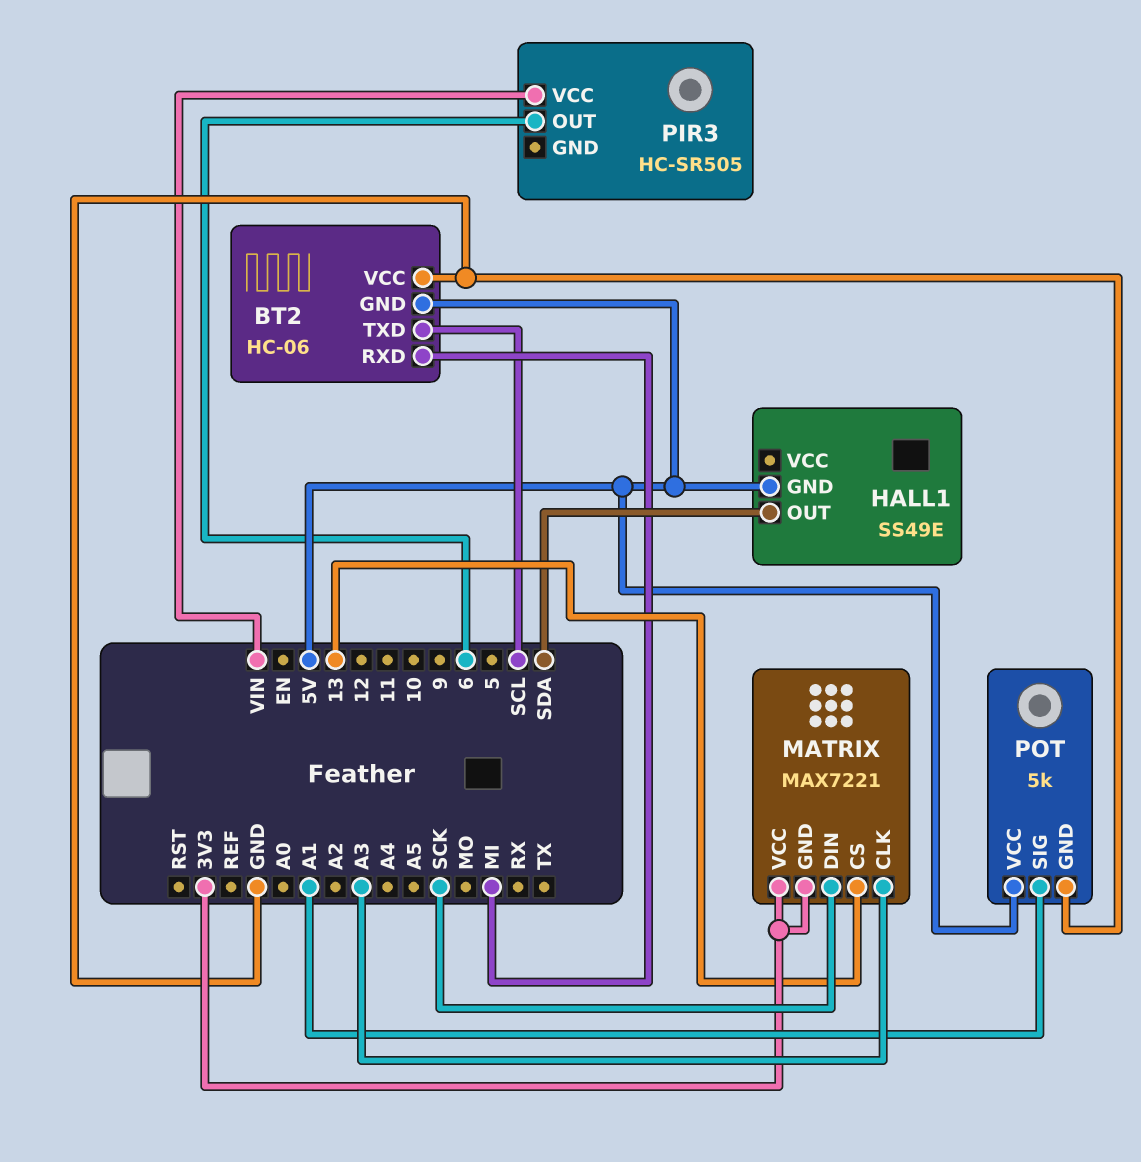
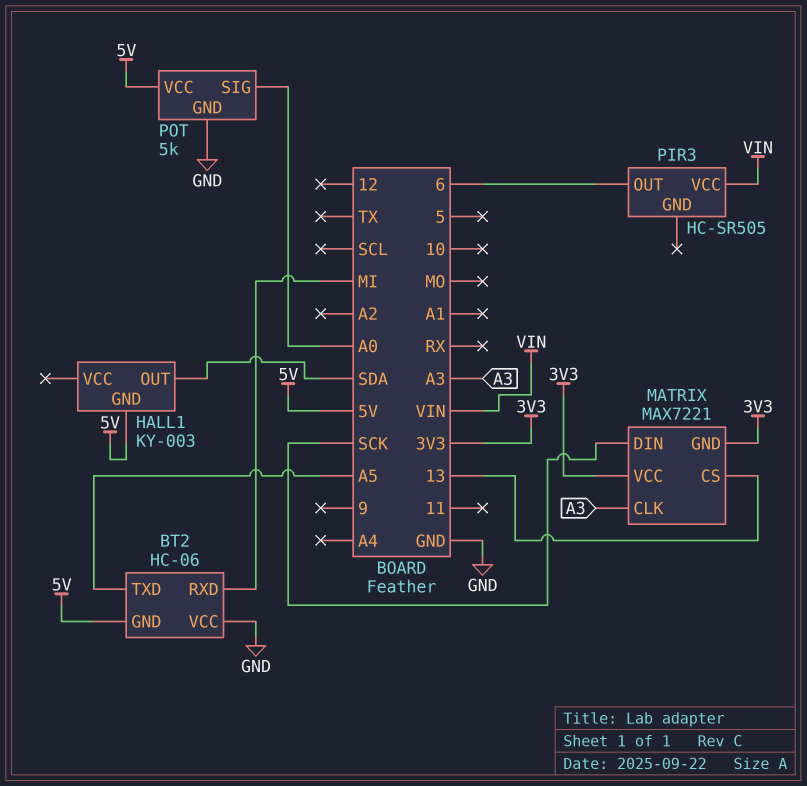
BT2 pin TXD: SCL -> A5
HALL1: SS49E -> KY-003
POT pin SIG: A1 -> A0

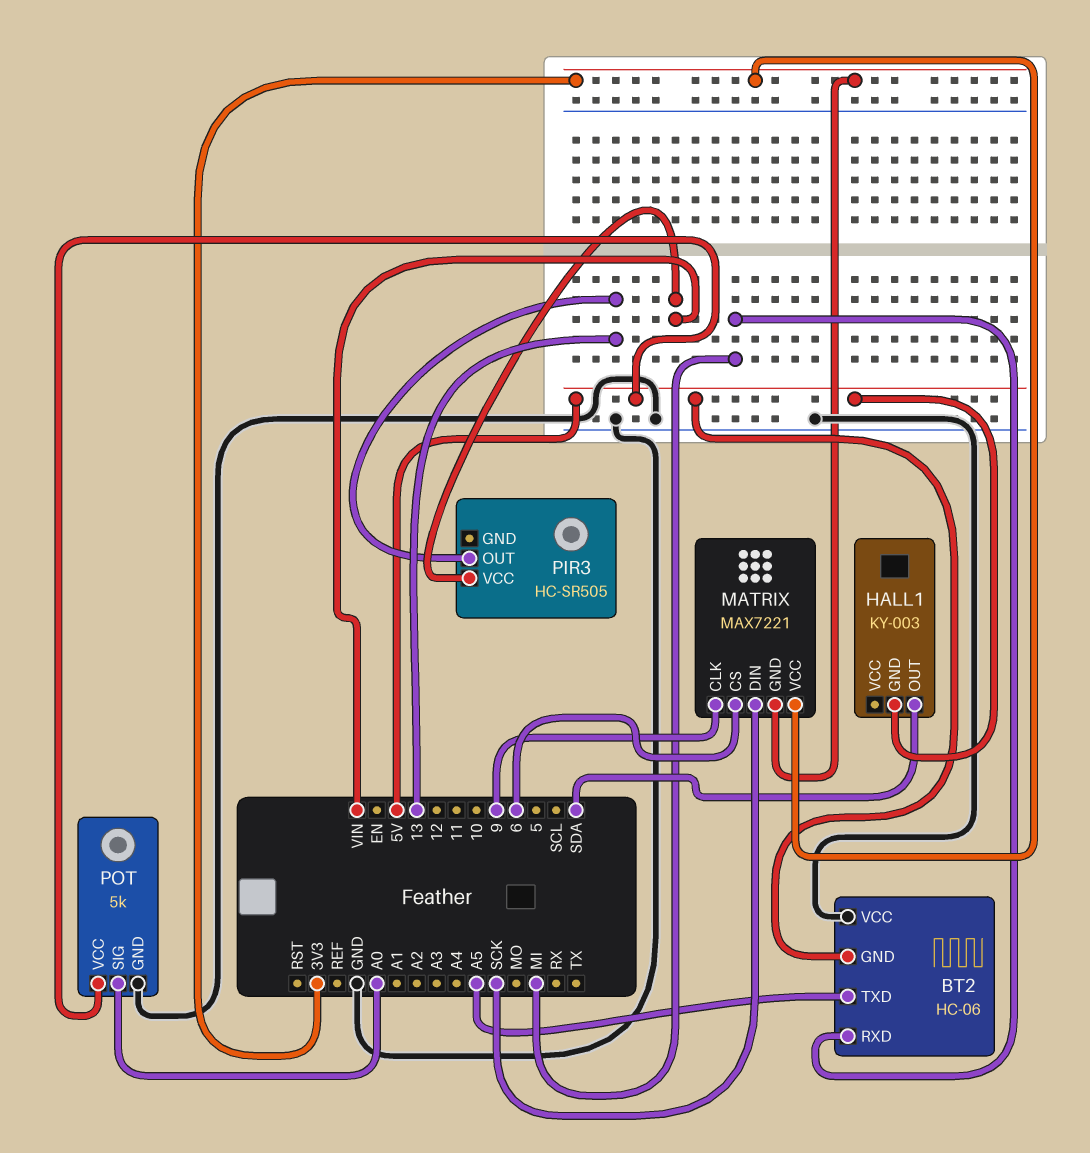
MATRIX pin CLK: A3 -> 9
MATRIX pin CS: 13 -> 6
PIR3 pin OUT: 6 -> 13

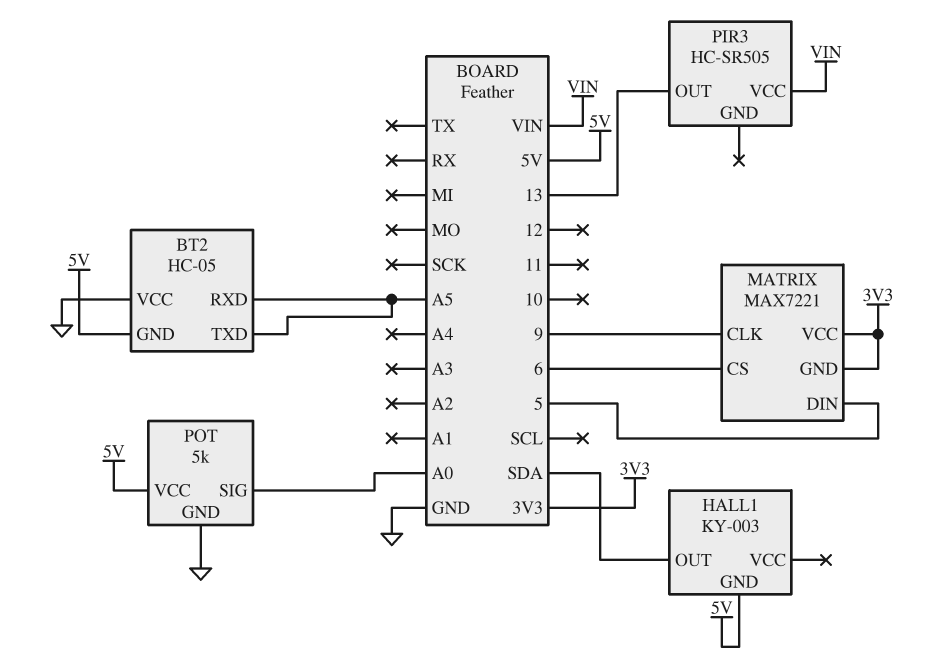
BT2: HC-06 -> HC-05
BT2 pin RXD: MI -> A5
MATRIX pin DIN: SCK -> 5

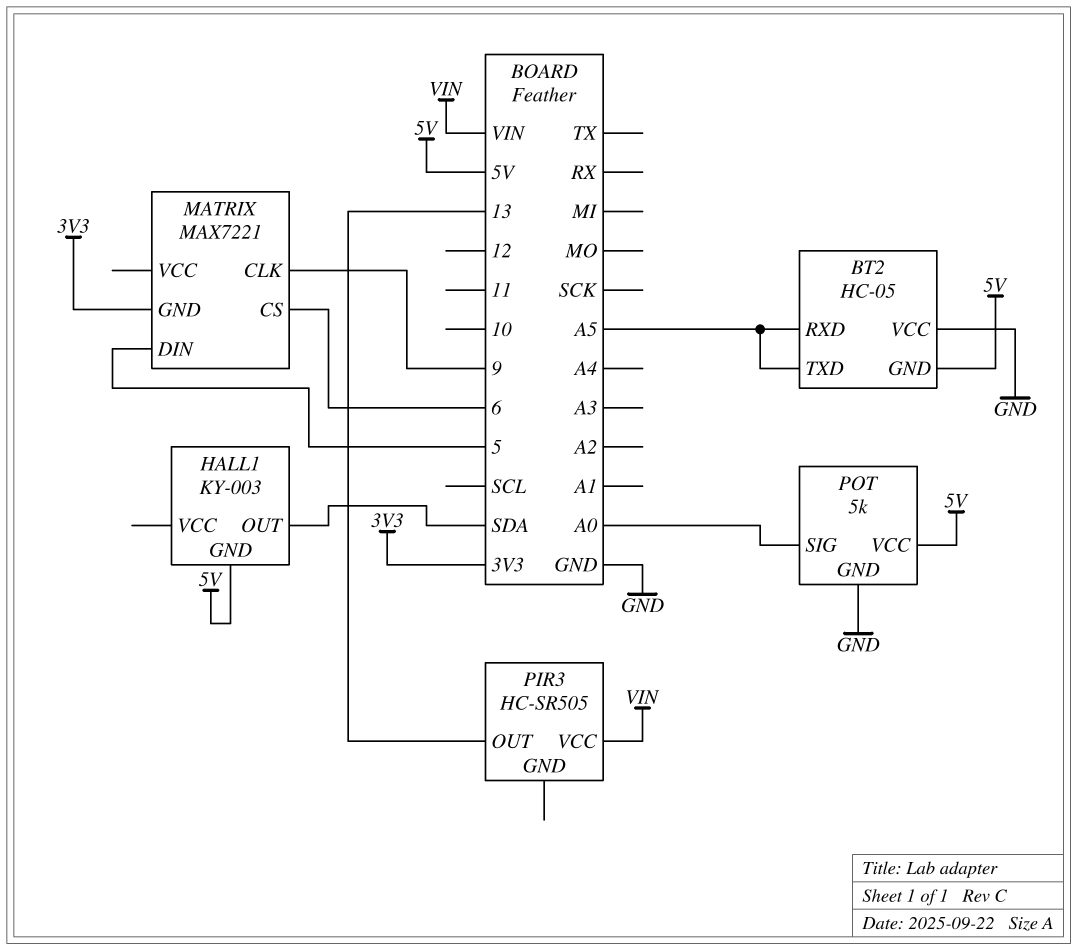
MATRIX pin VCC: 3V3 -> none

